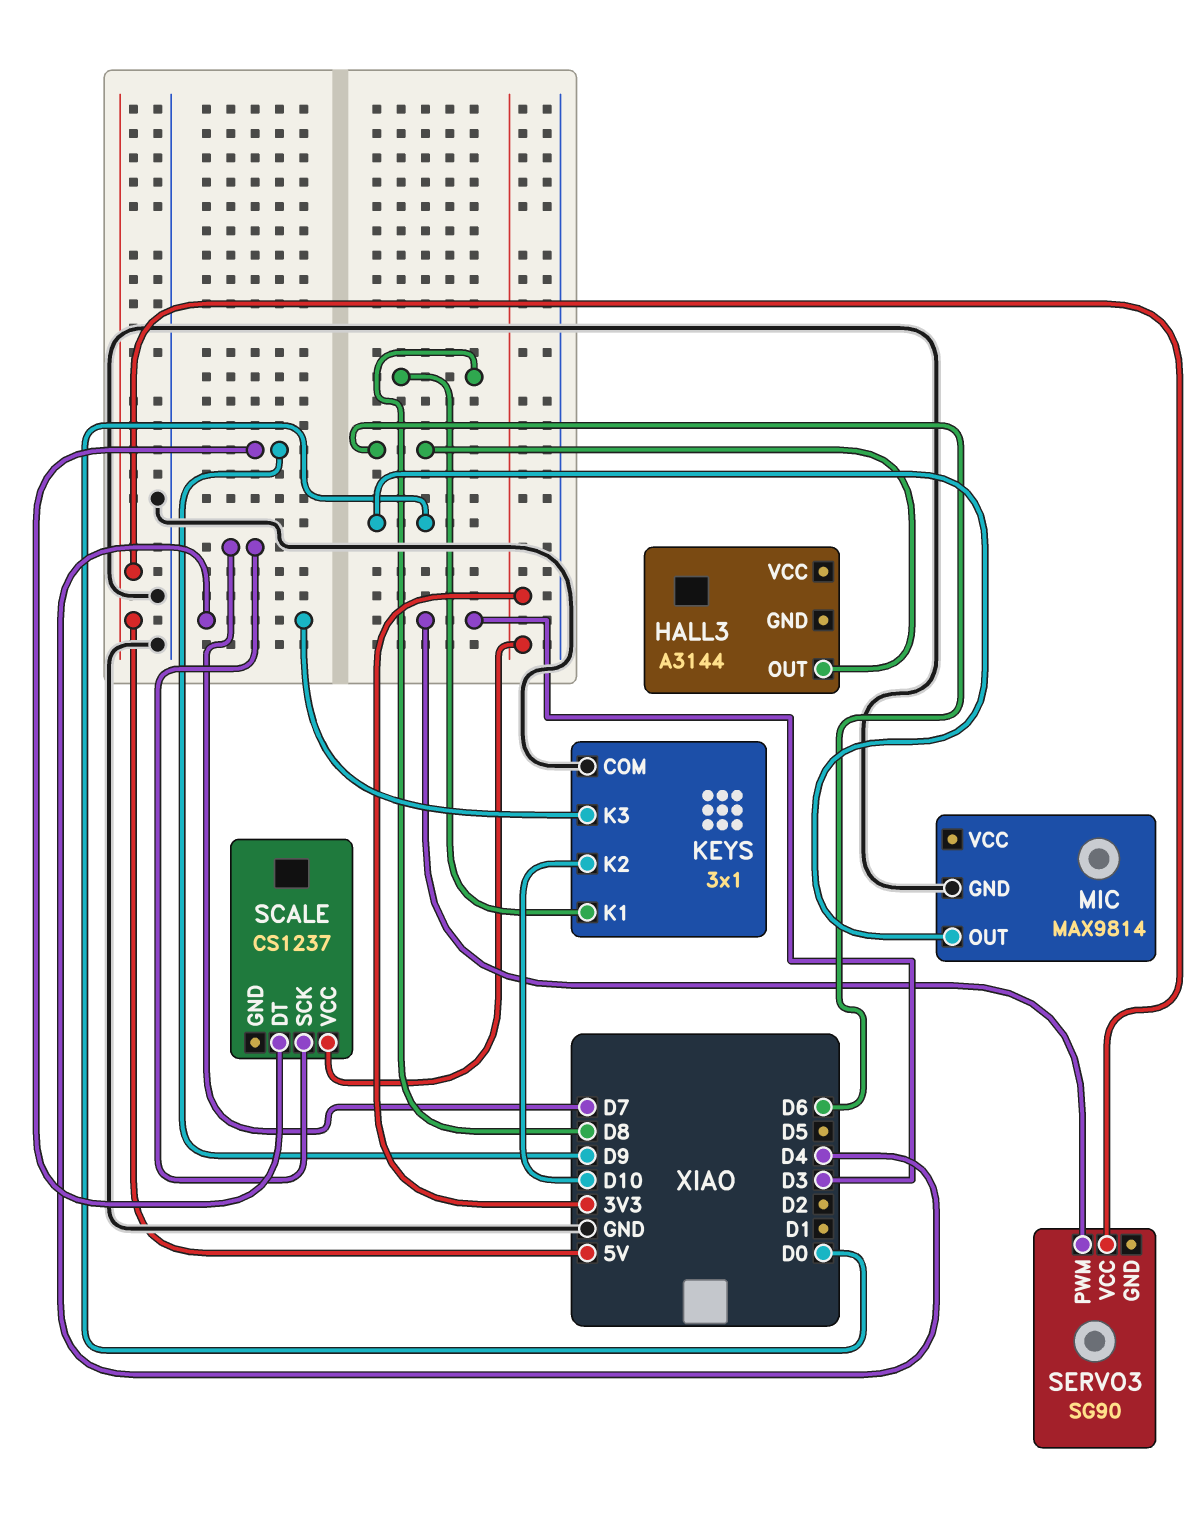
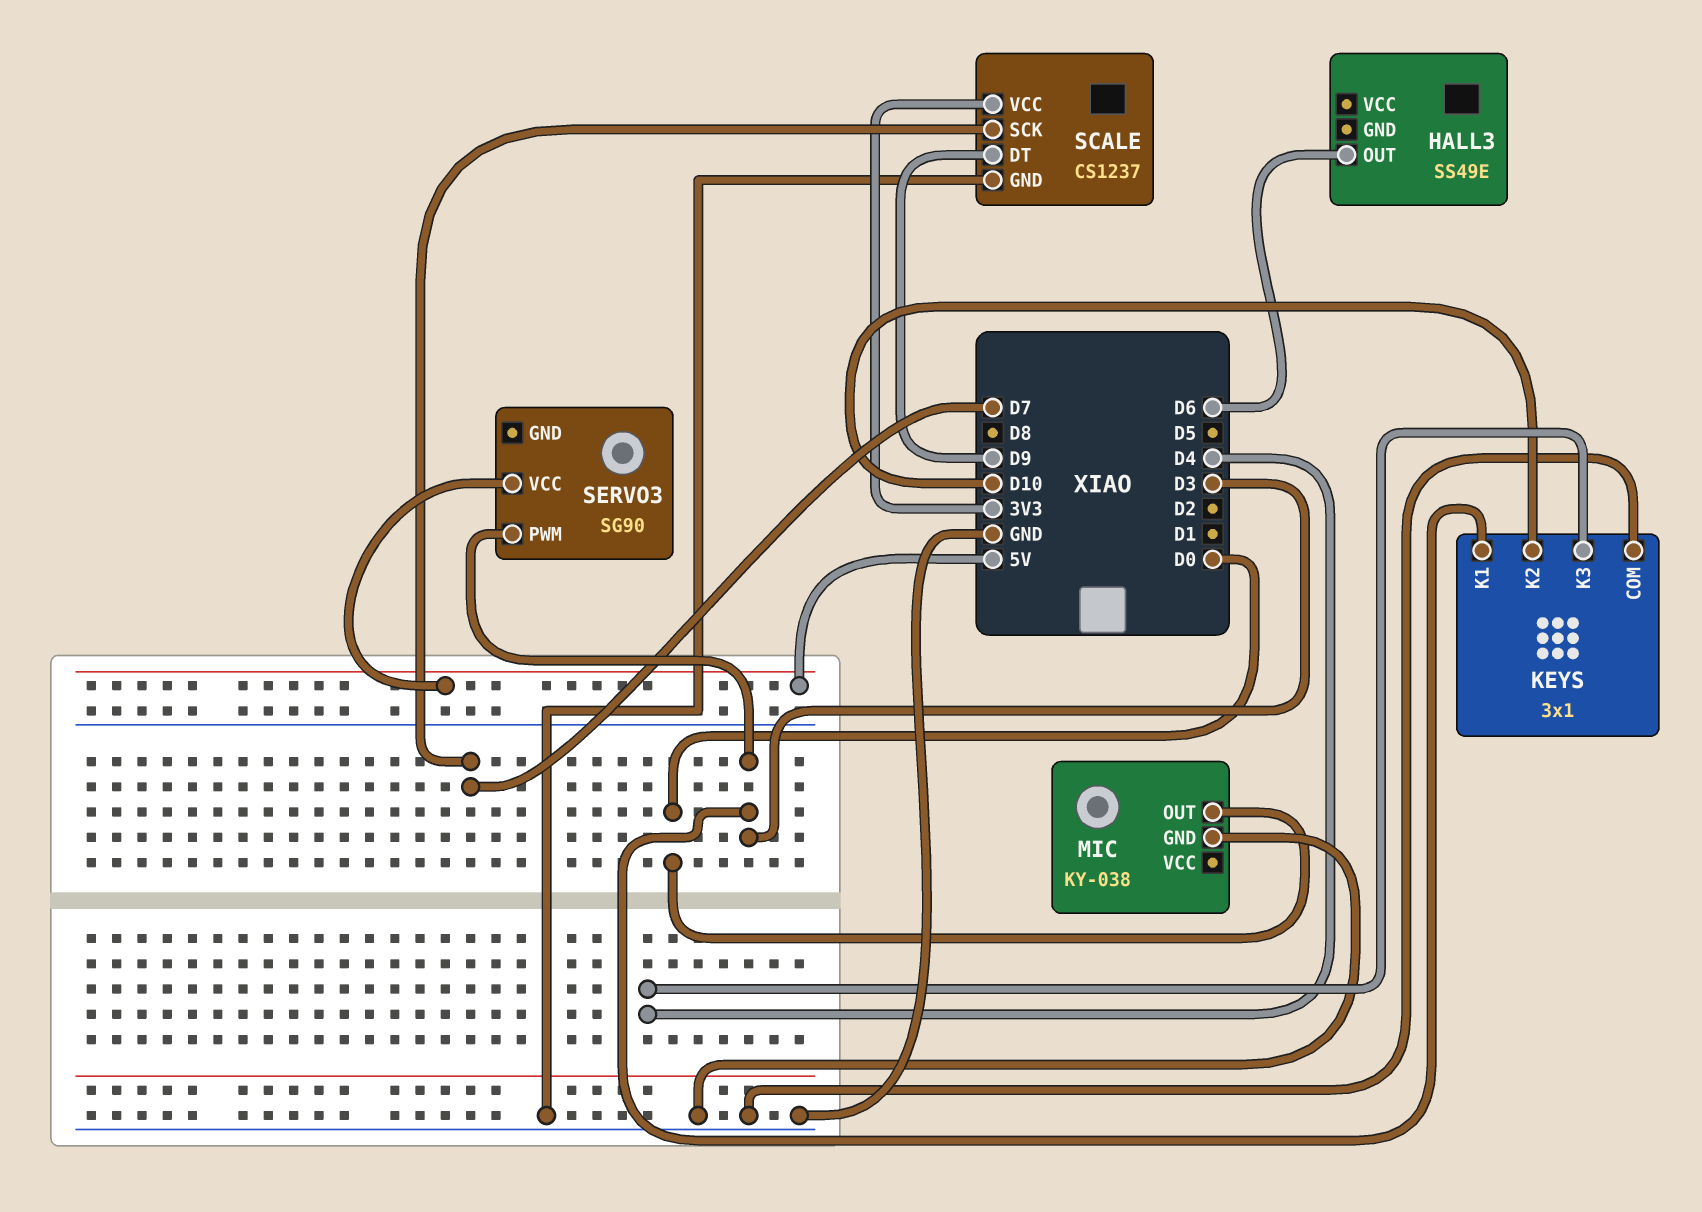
HALL3: A3144 -> SS49E
KEYS pin K1: D8 -> D3
MIC: MAX9814 -> KY-038
SCALE pin GND: none -> GND

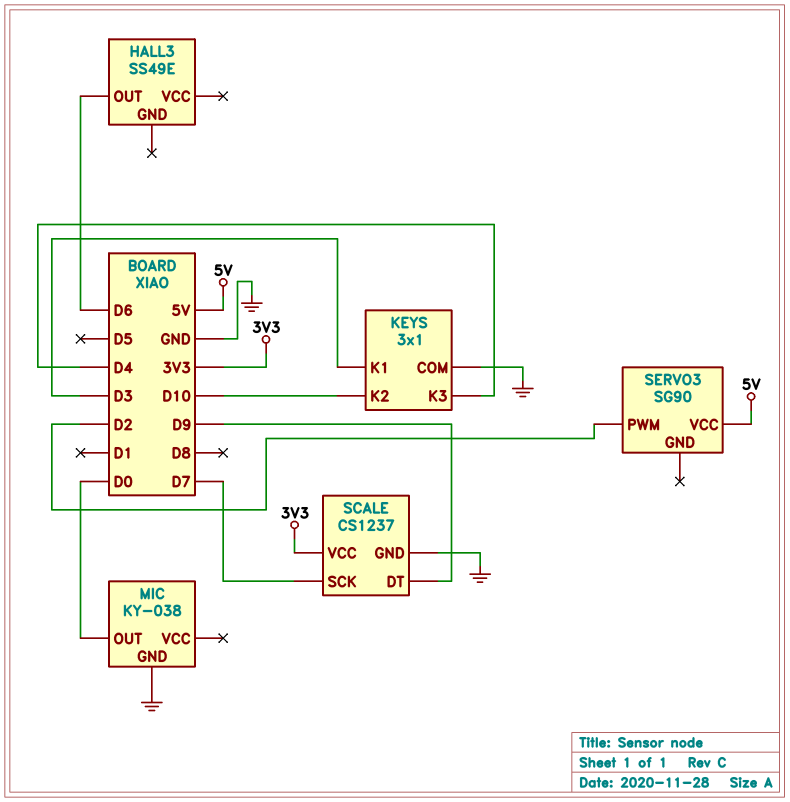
SERVO3 pin PWM: D3 -> D2

